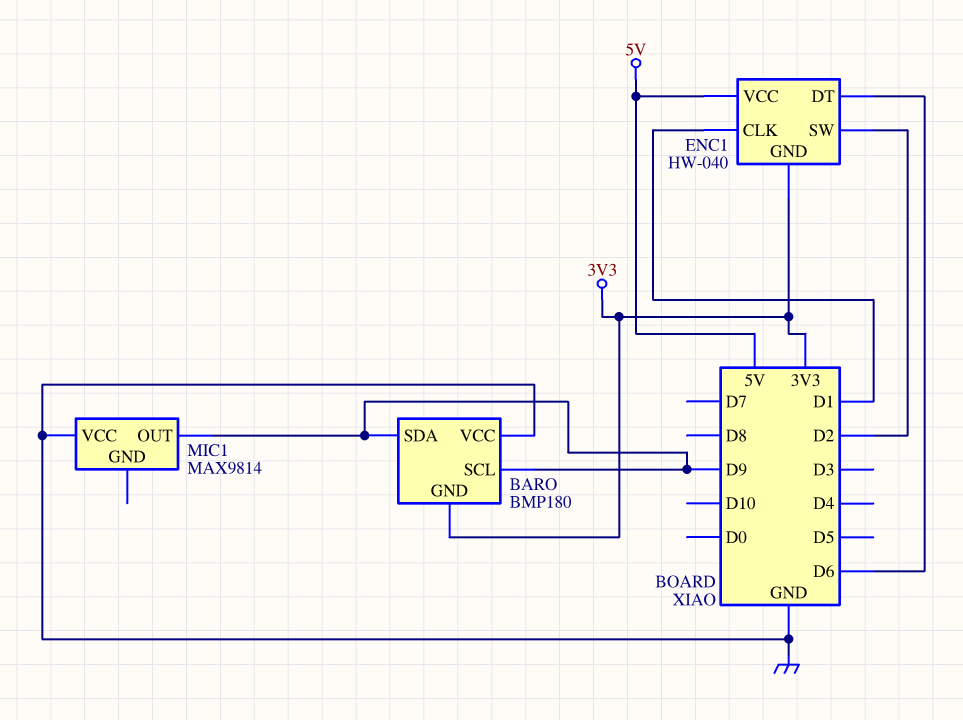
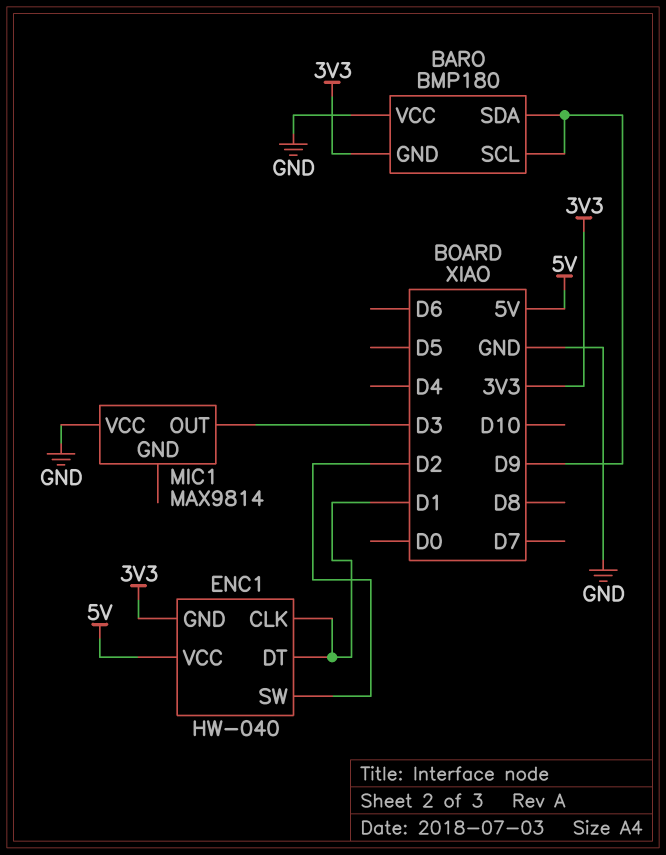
ENC1 pin DT: D6 -> D1
MIC1 pin OUT: D9 -> D3

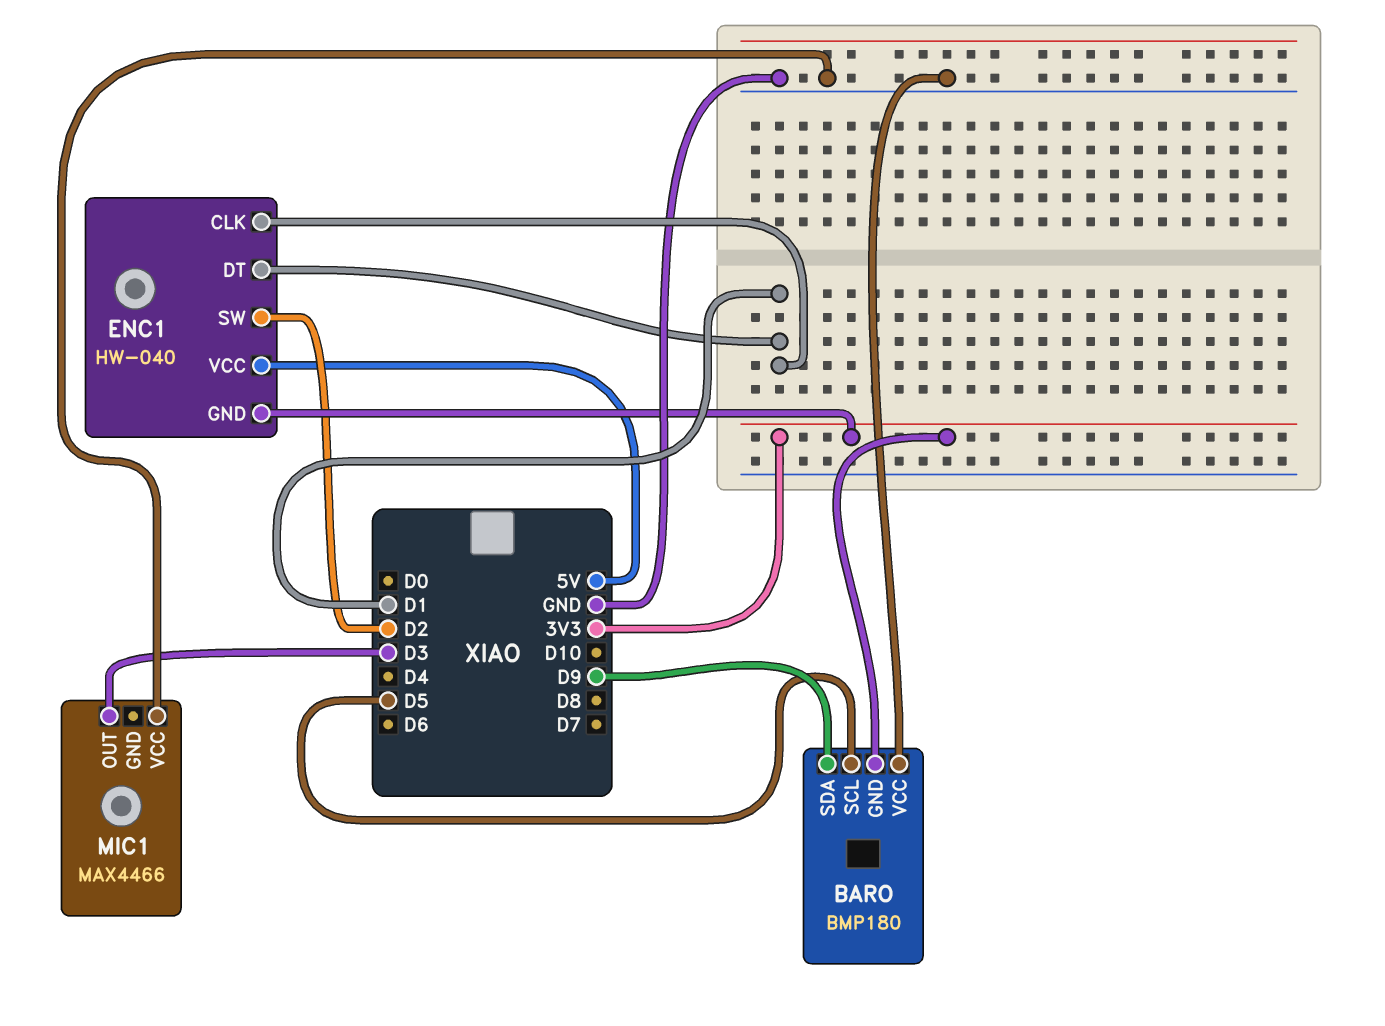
BARO pin SCL: D9 -> D5
MIC1: MAX9814 -> MAX4466

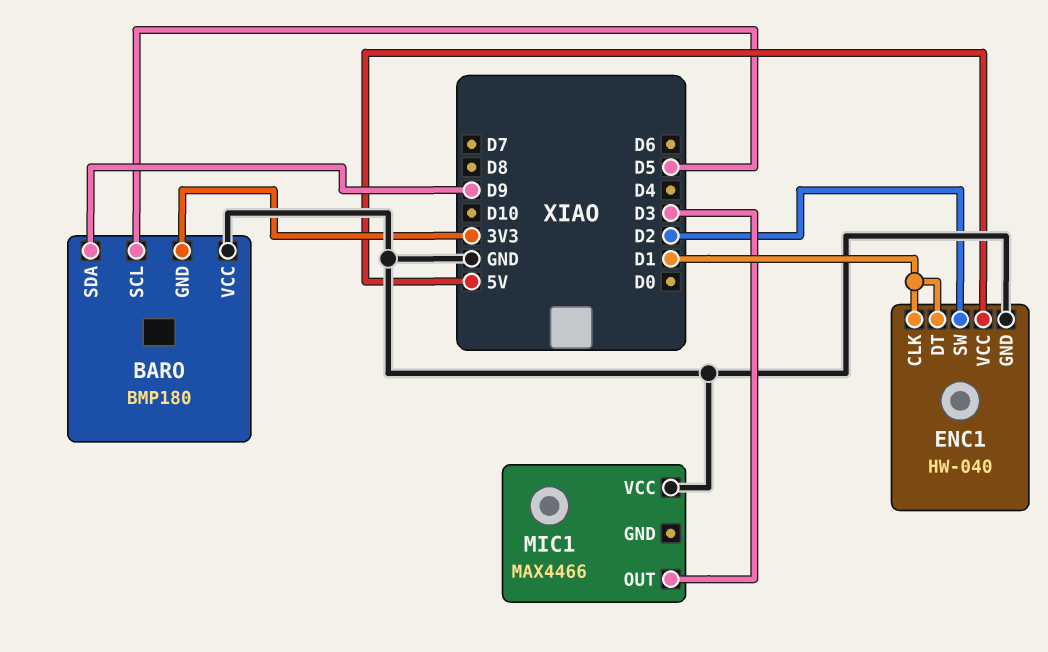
ENC1 pin GND: 3V3 -> GND

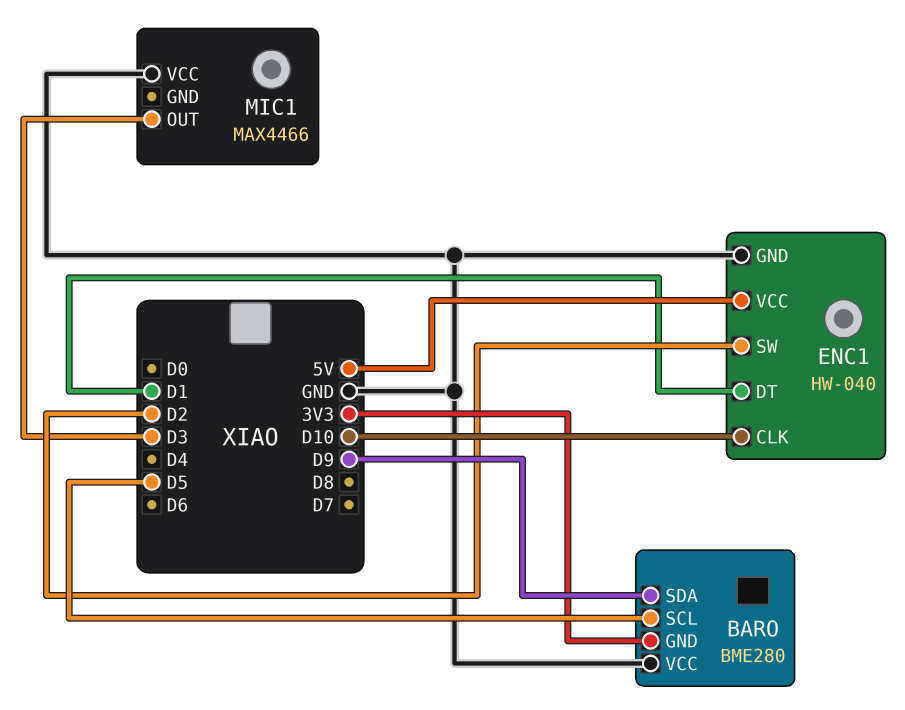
BARO: BMP180 -> BME280
ENC1 pin CLK: D1 -> D10

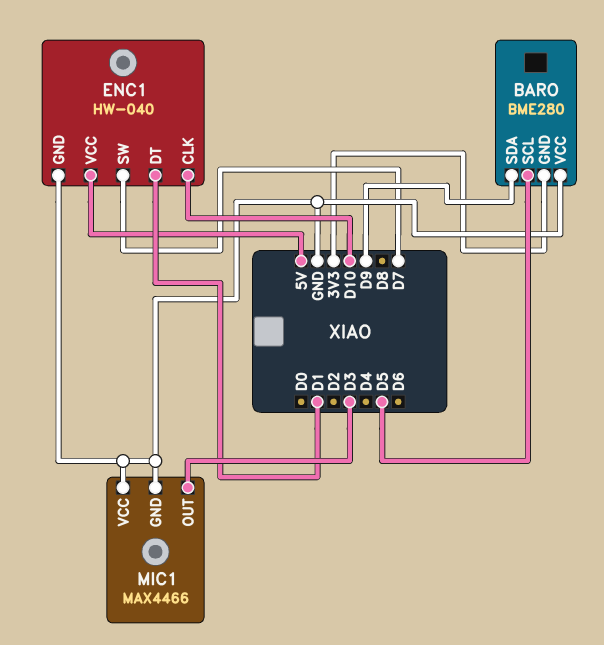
ENC1 pin SW: D2 -> D7
MIC1 pin GND: none -> GND

